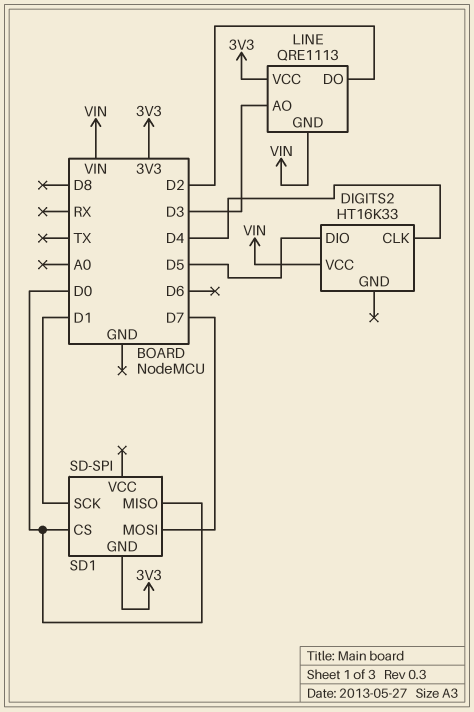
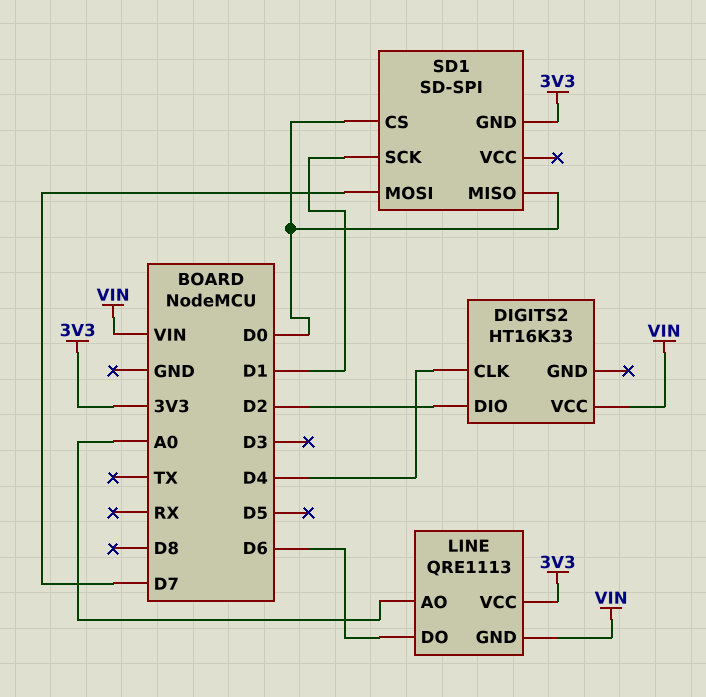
DIGITS2 pin DIO: D5 -> D2
LINE pin AO: D3 -> A0
LINE pin DO: D2 -> D6

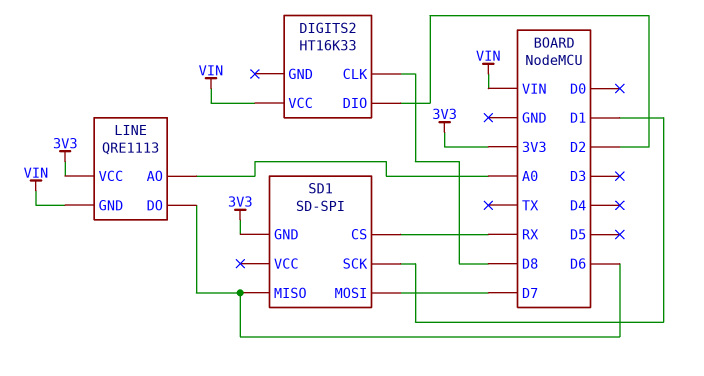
DIGITS2 pin CLK: D4 -> D8
SD1 pin CS: D0 -> RX
SD1 pin MISO: D0 -> D6

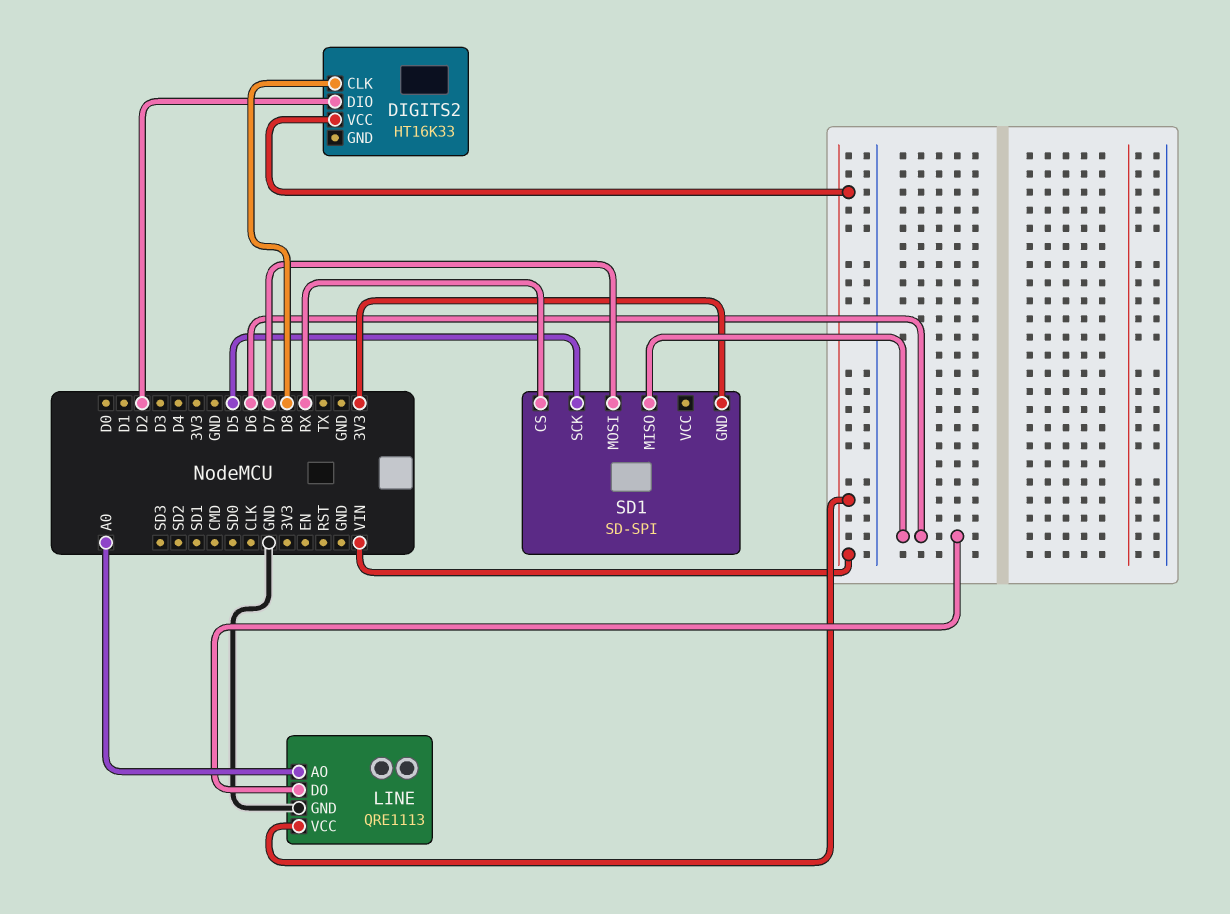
LINE pin GND: VIN -> GND
LINE pin VCC: 3V3 -> VIN
SD1 pin SCK: D1 -> D5

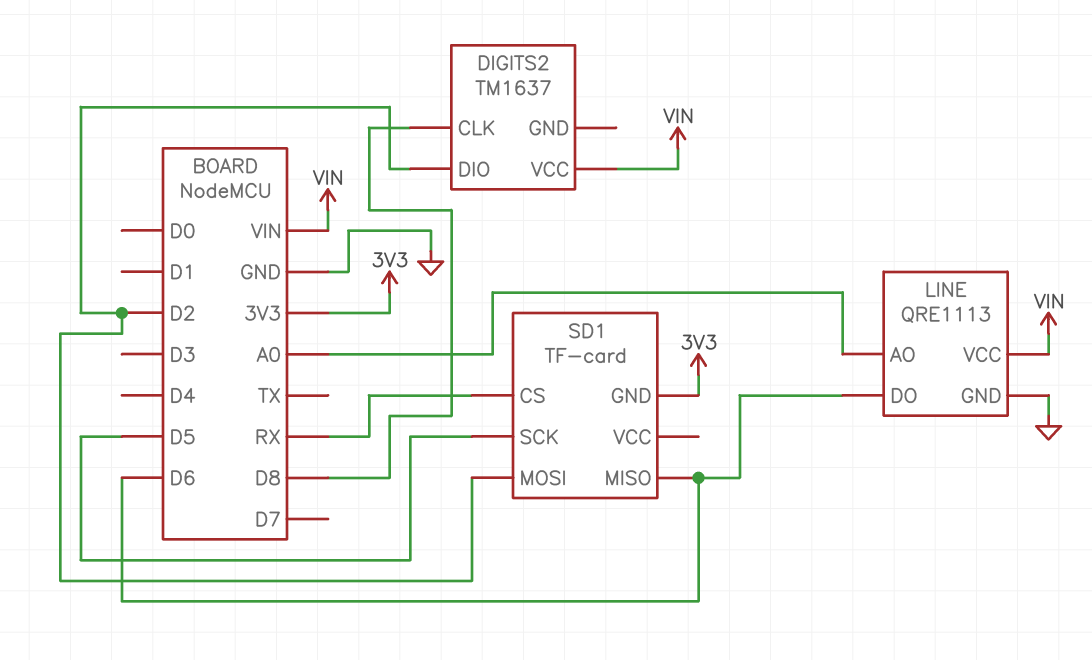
DIGITS2: HT16K33 -> TM1637
SD1: SD-SPI -> TF-card
SD1 pin MOSI: D7 -> D2

